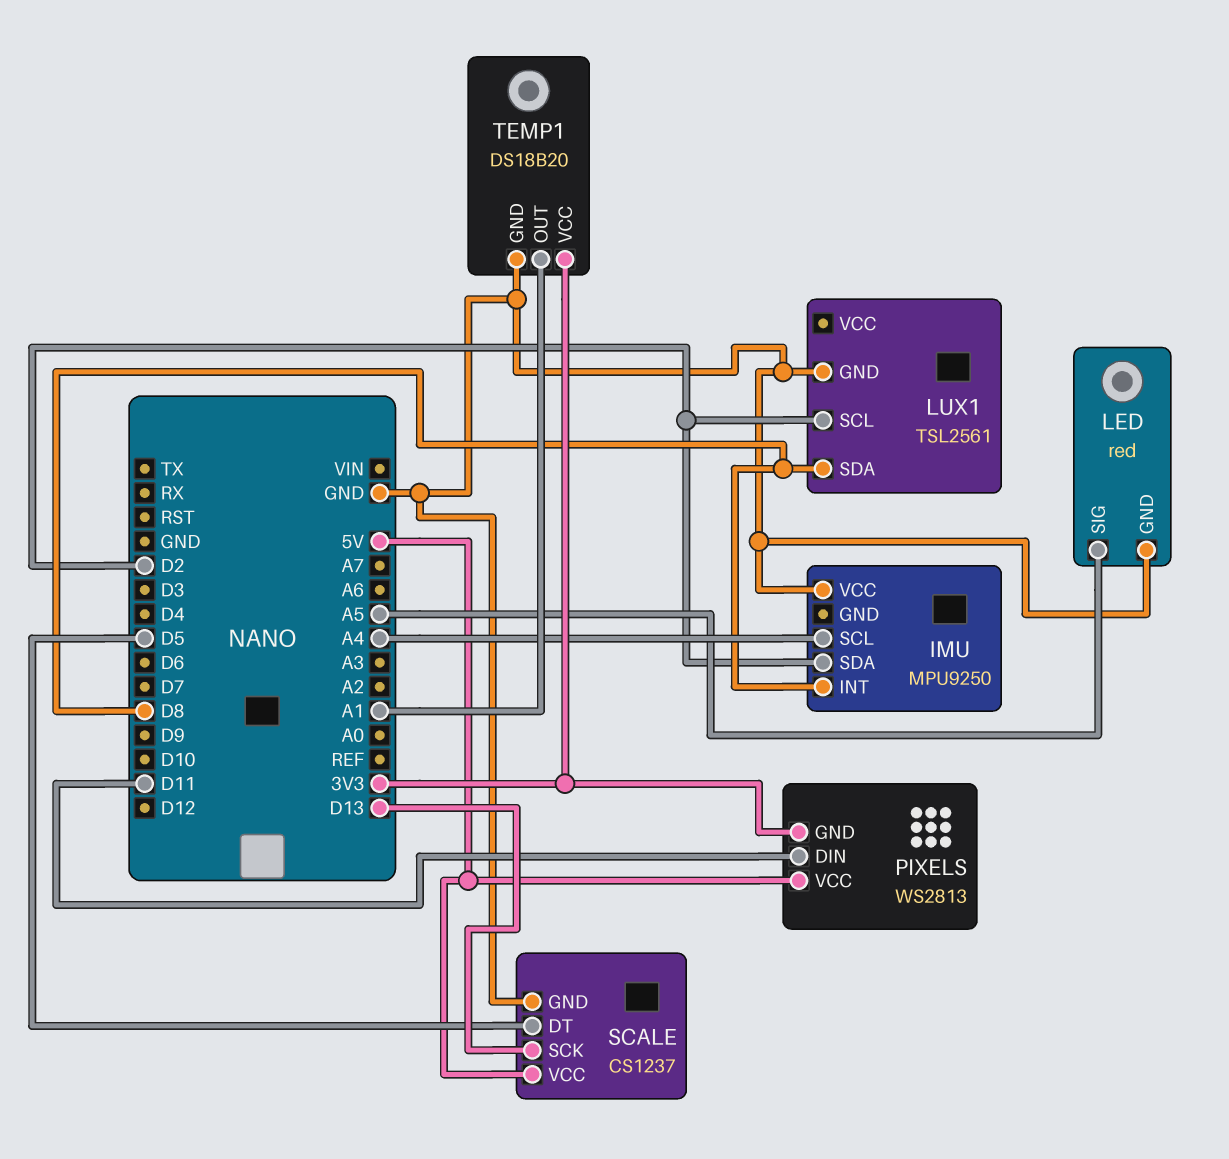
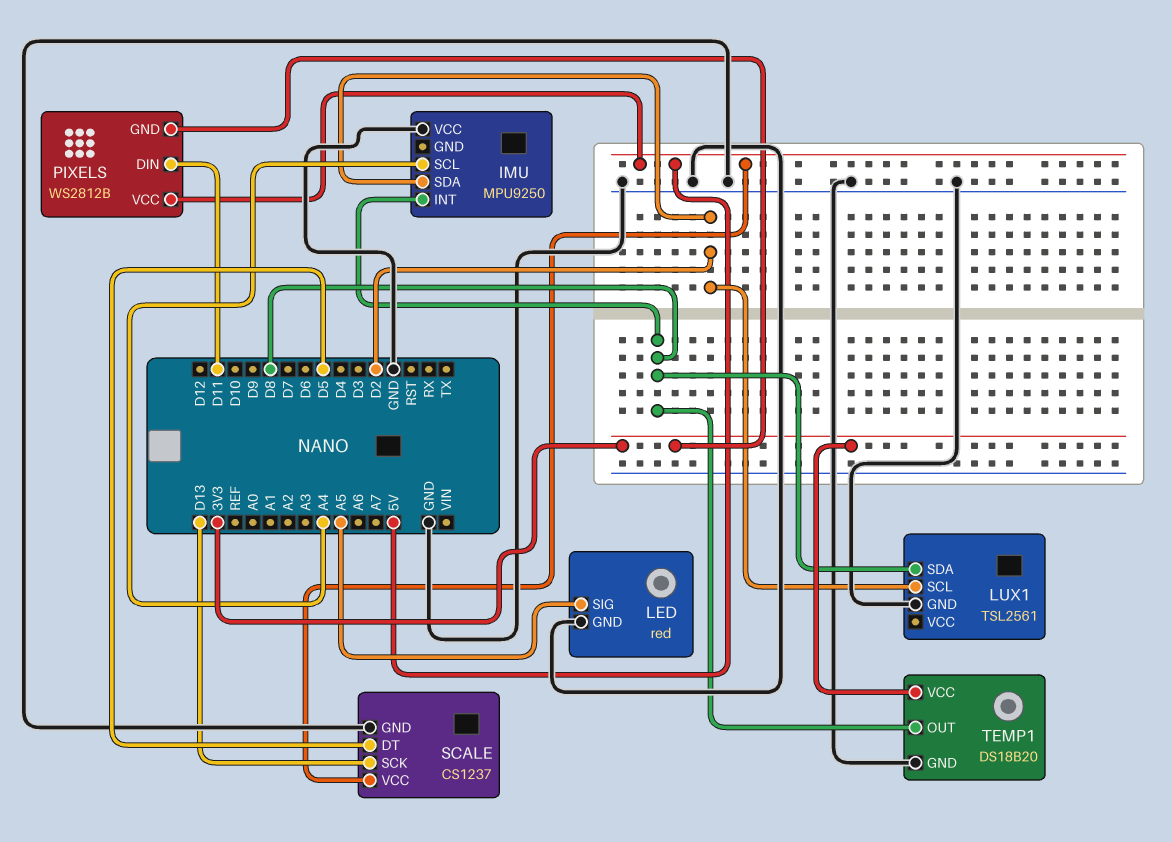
PIXELS: WS2813 -> WS2812B
TEMP1 pin OUT: A1 -> D8

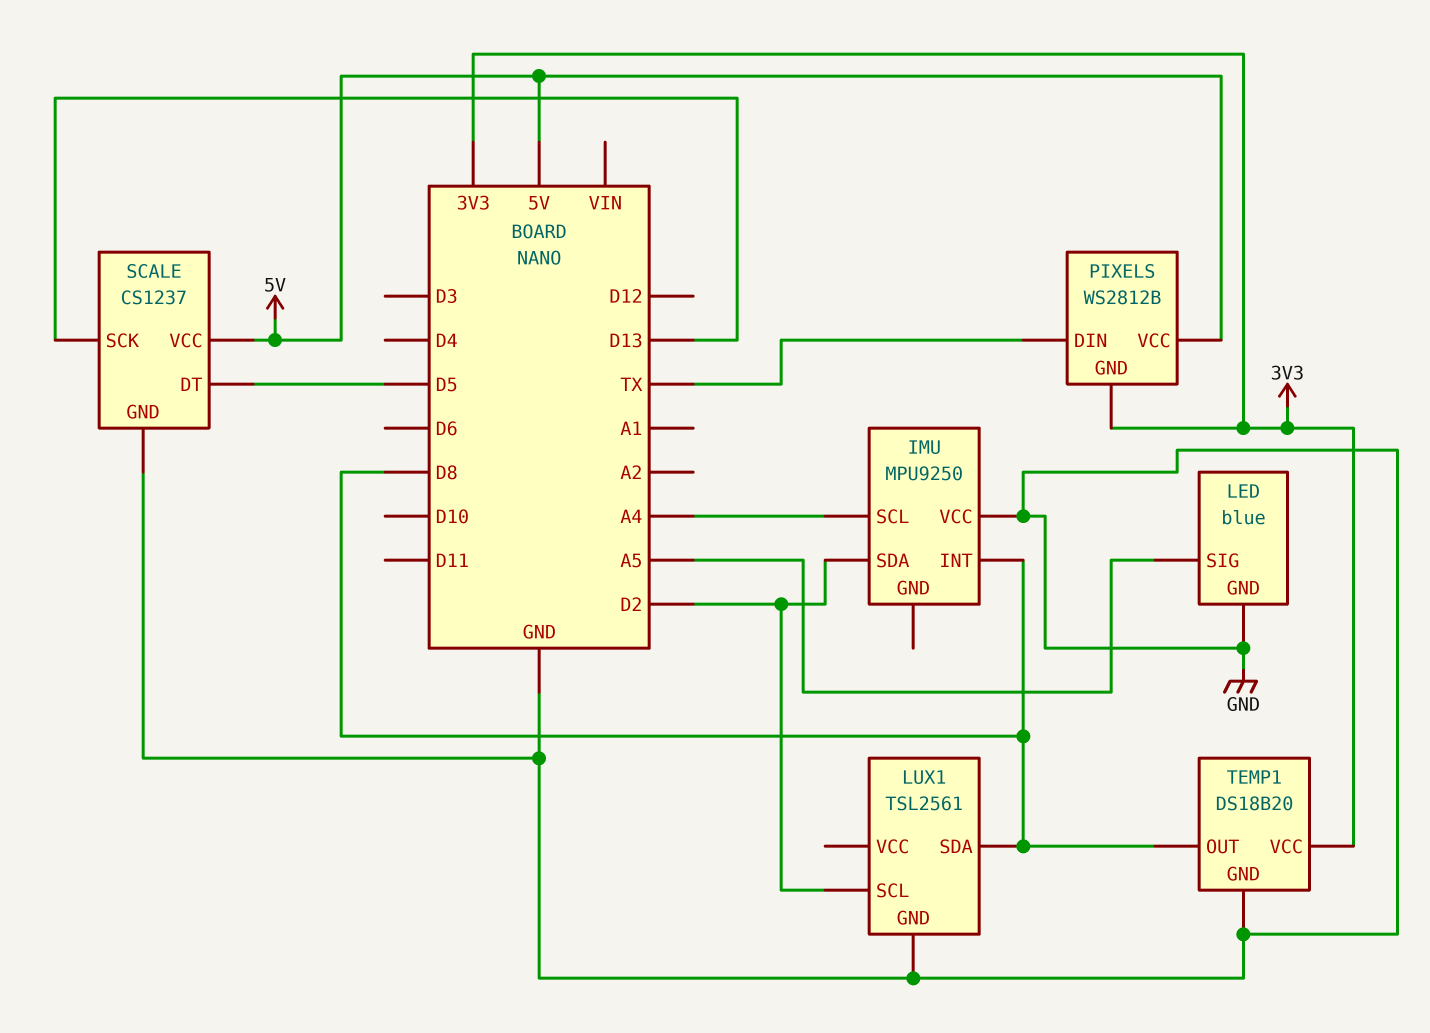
LED: red -> blue
PIXELS pin DIN: D11 -> TX

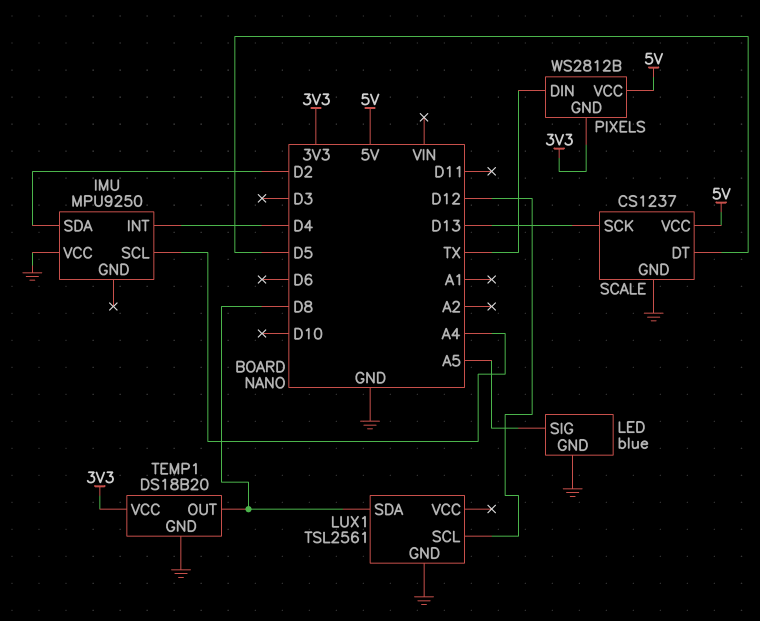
IMU pin INT: D8 -> D4
LUX1 pin SCL: D2 -> D12

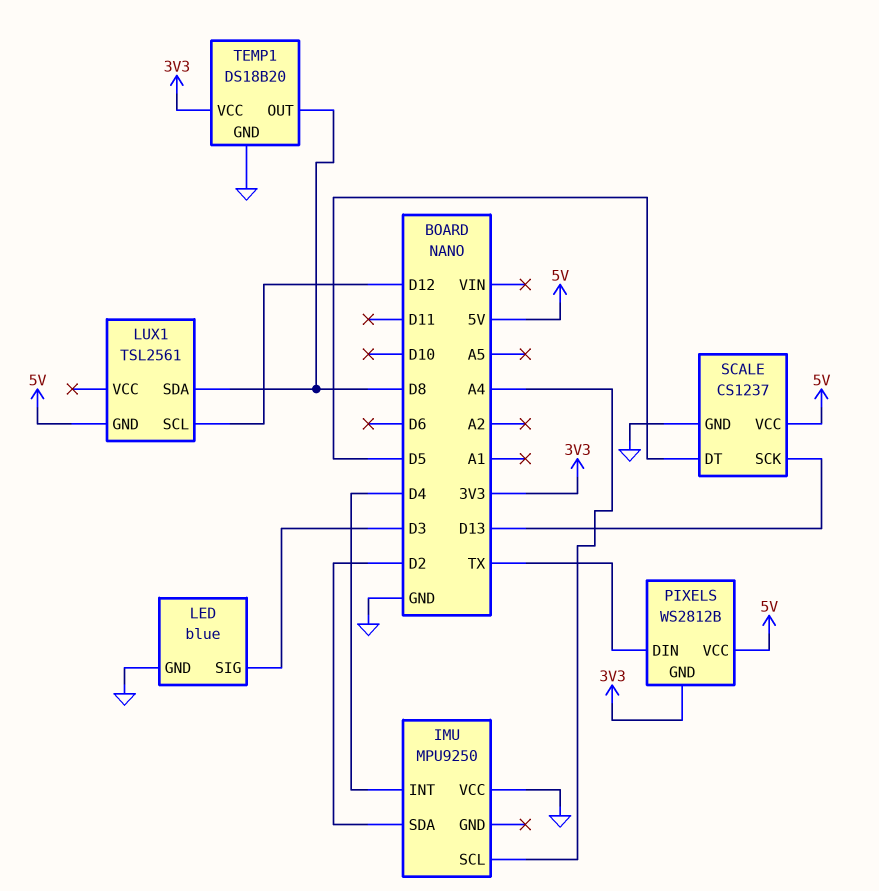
LED pin SIG: A5 -> D3
LUX1 pin GND: GND -> 5V

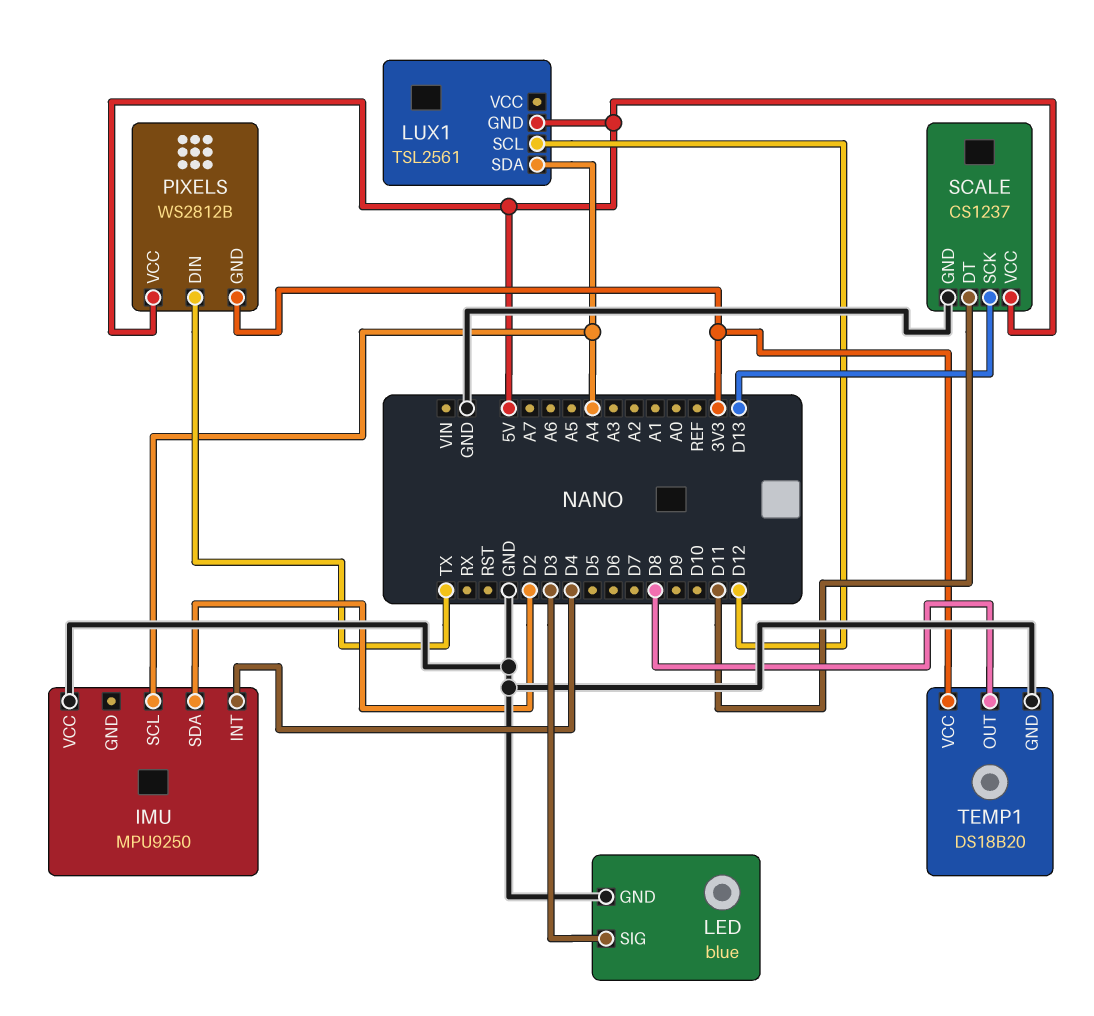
LUX1 pin SDA: D8 -> A4
SCALE pin DT: D5 -> D11

